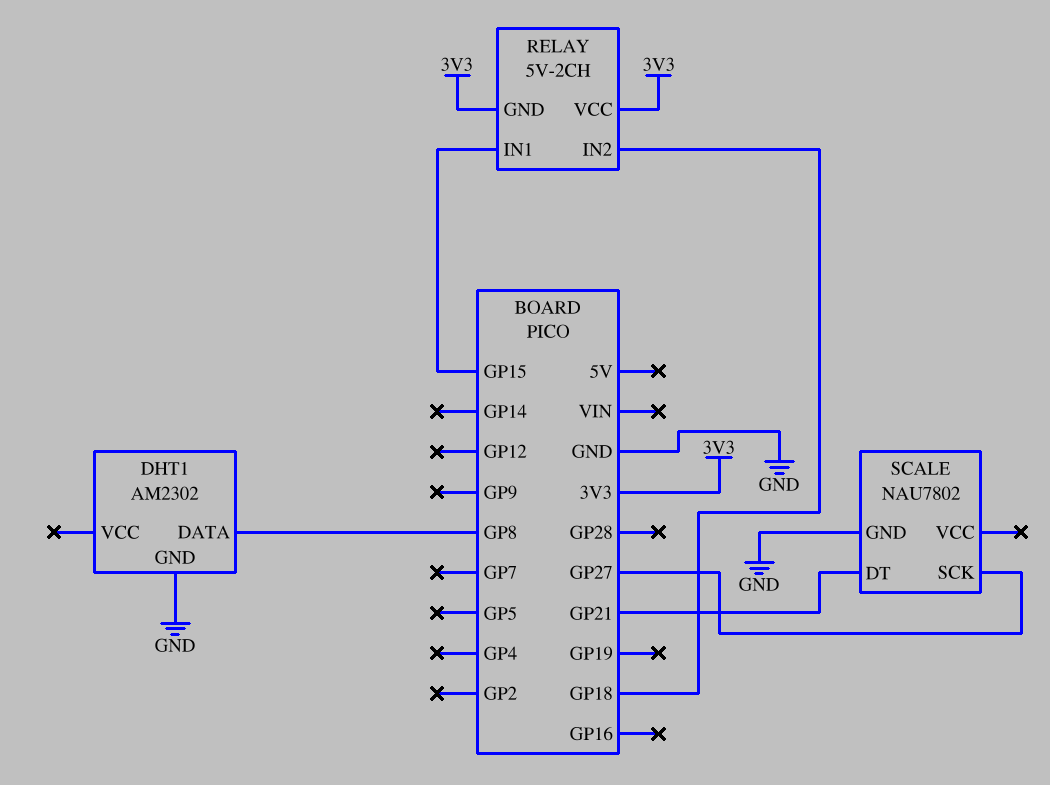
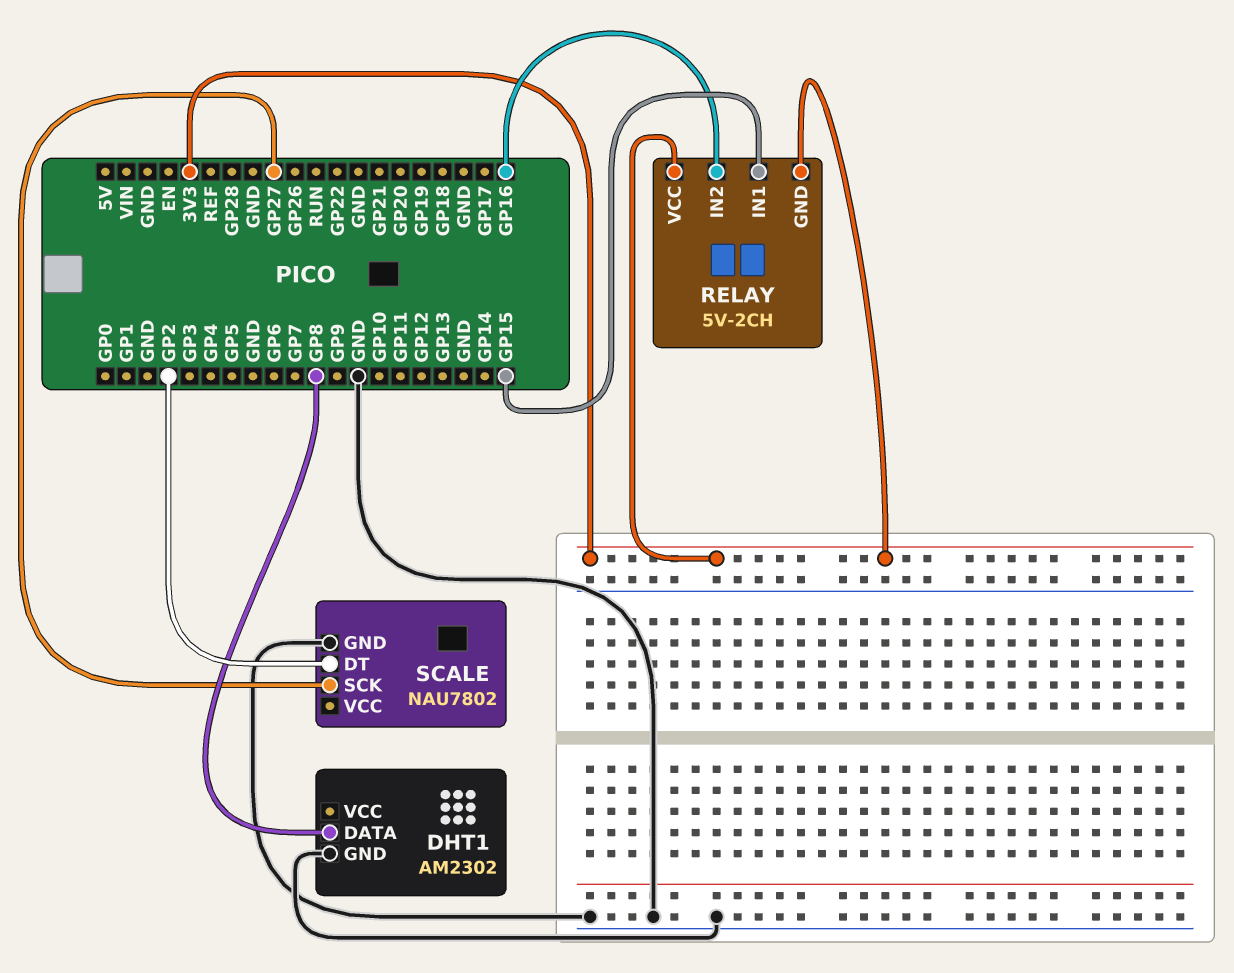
RELAY pin IN2: GP18 -> GP16
SCALE pin DT: GP21 -> GP2

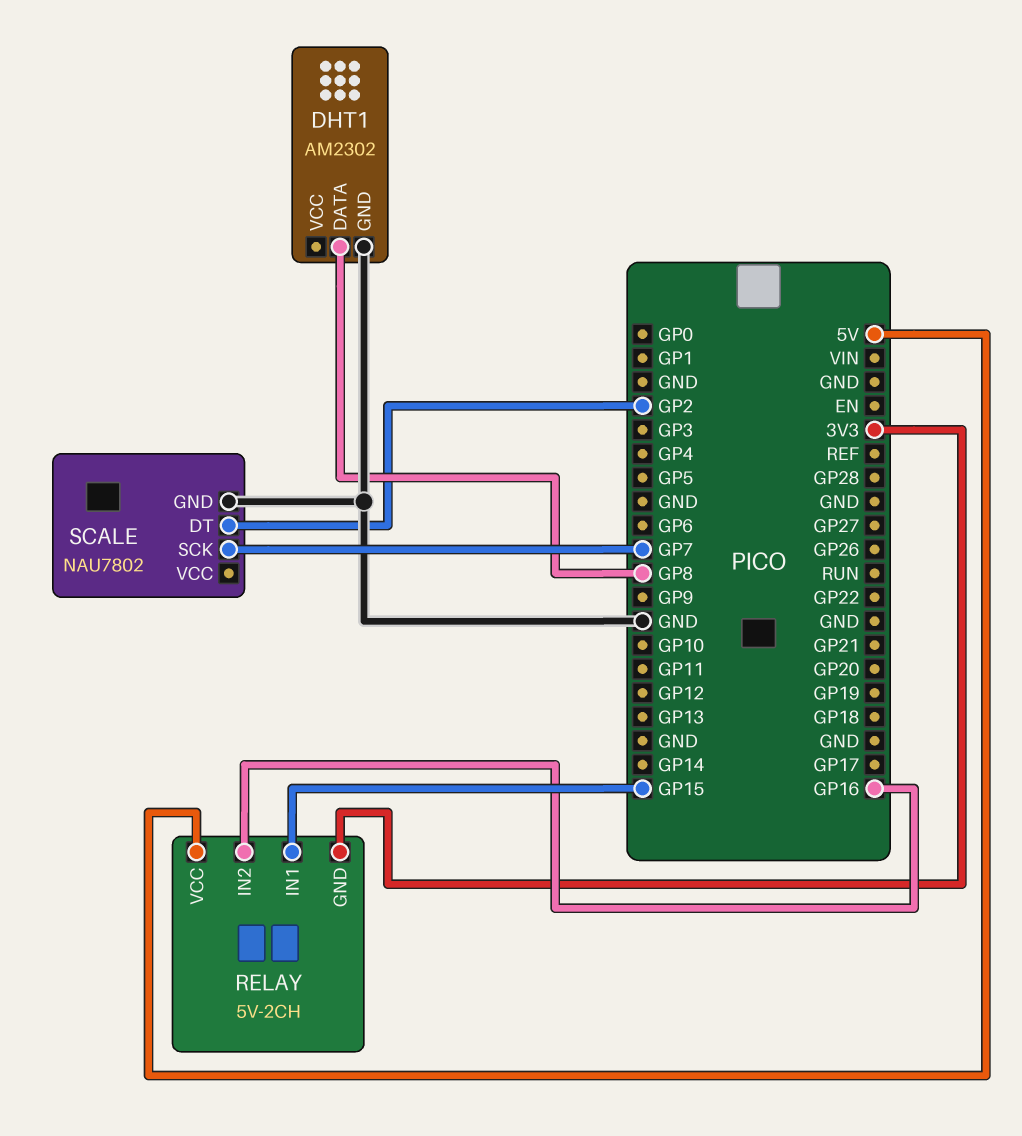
RELAY pin VCC: 3V3 -> 5V
SCALE pin SCK: GP27 -> GP7

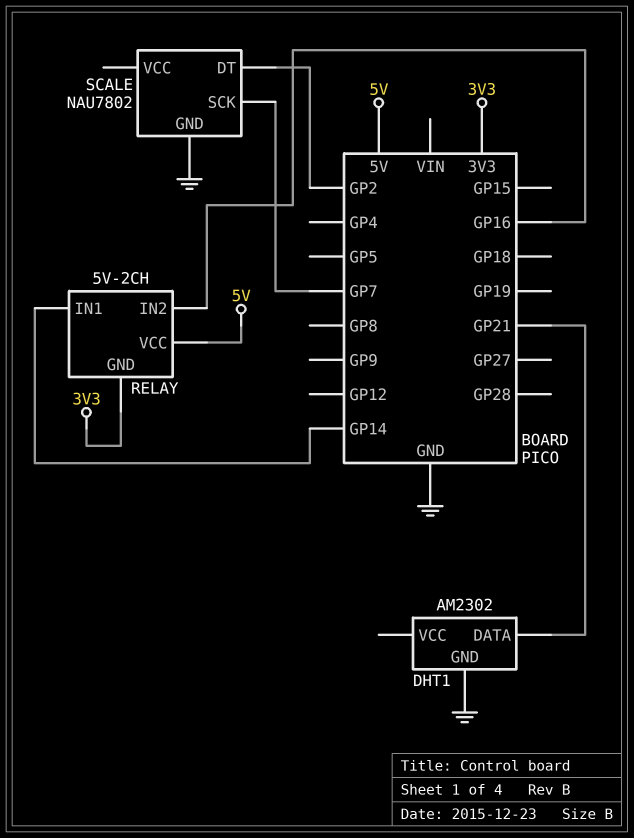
DHT1 pin DATA: GP8 -> GP21
RELAY pin IN1: GP15 -> GP14

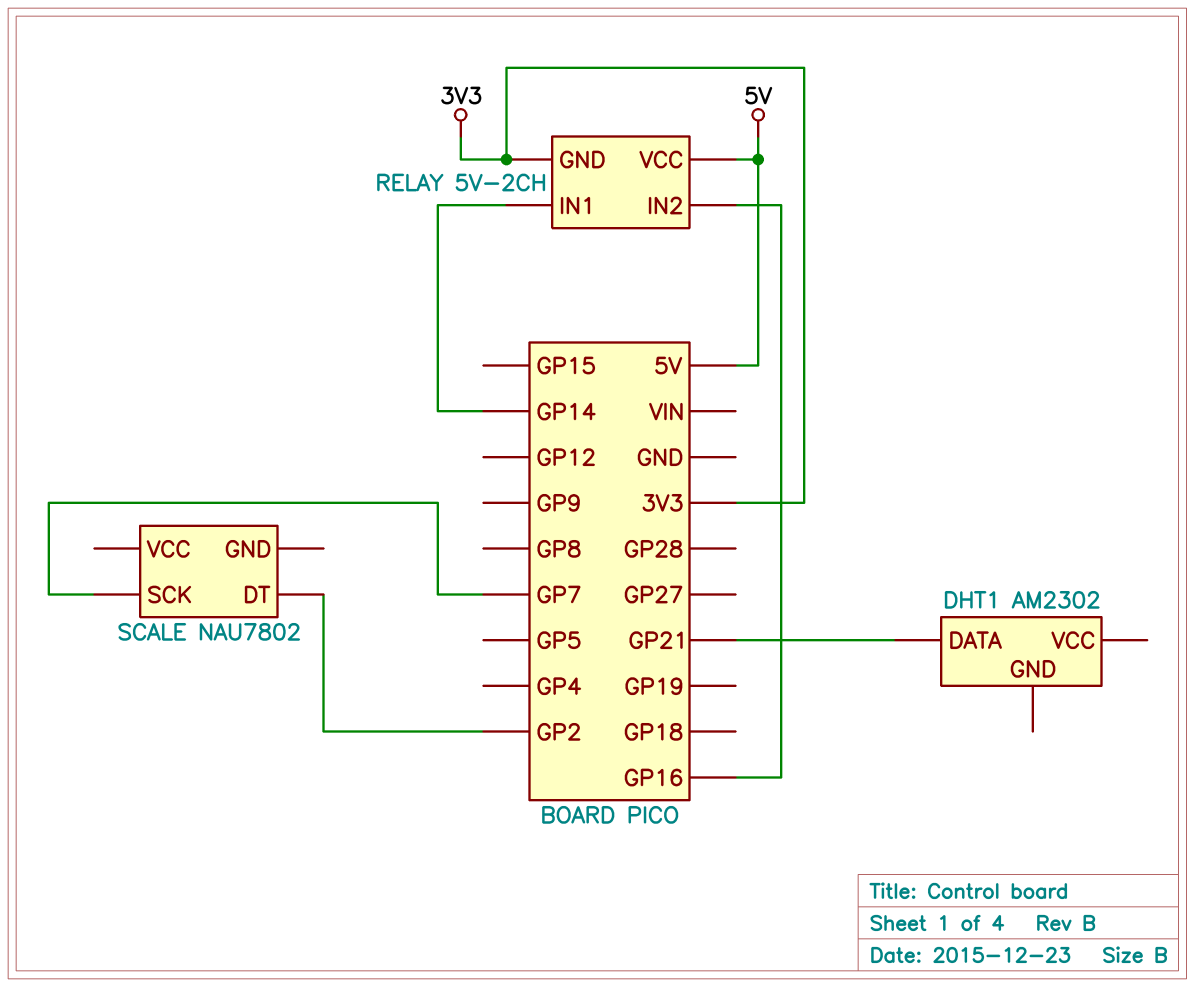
DHT1 pin GND: GND -> none
SCALE pin GND: GND -> none

